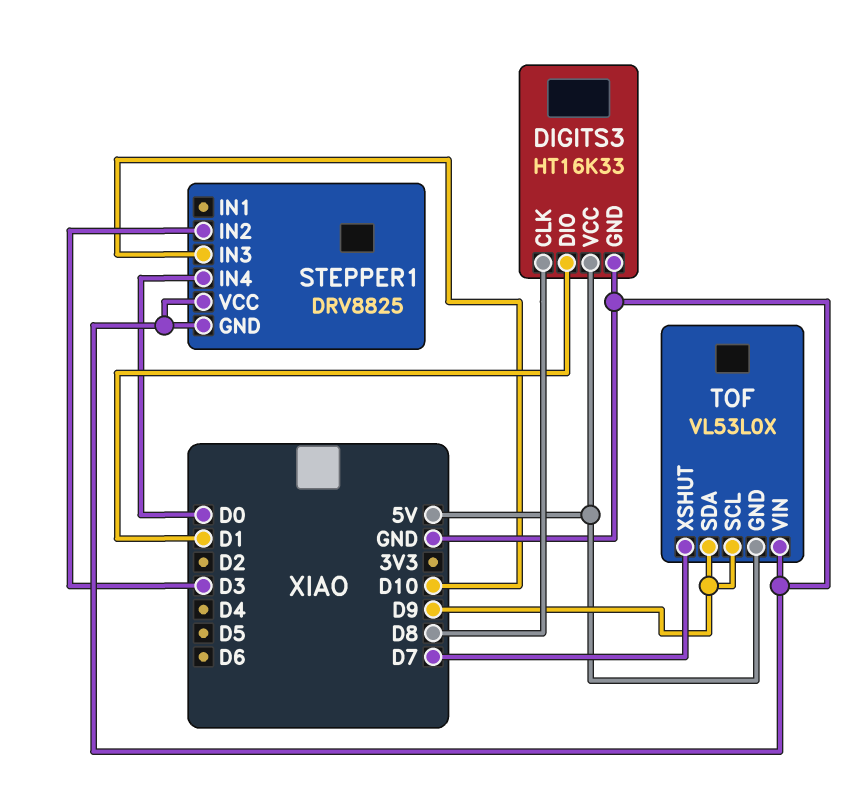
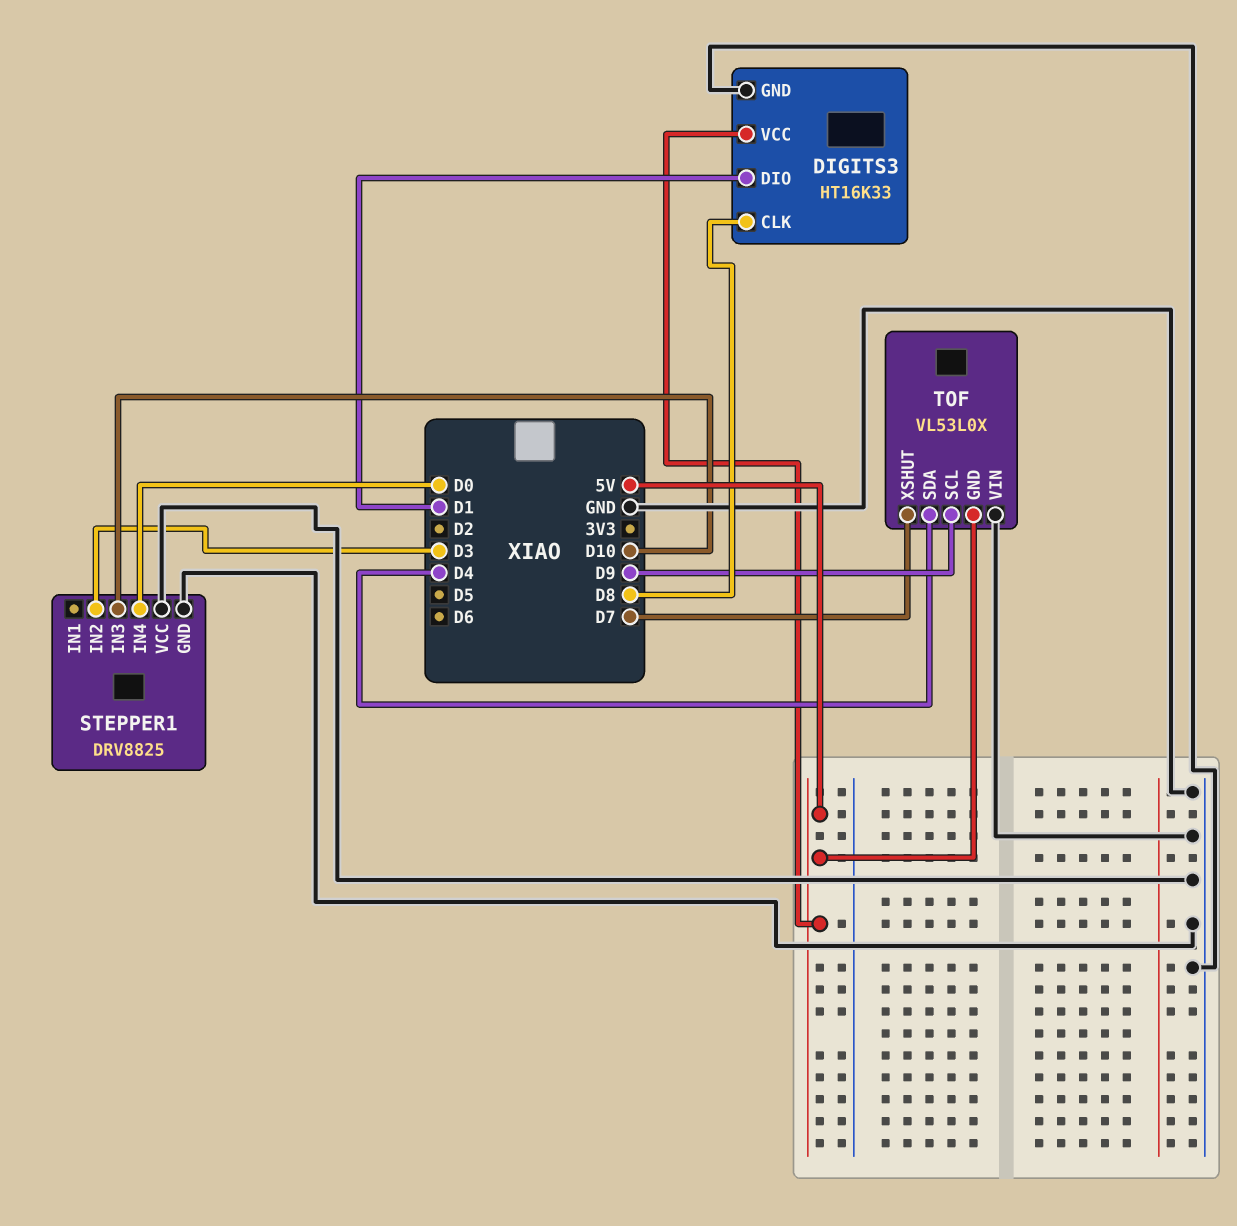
TOF pin SDA: D9 -> D4

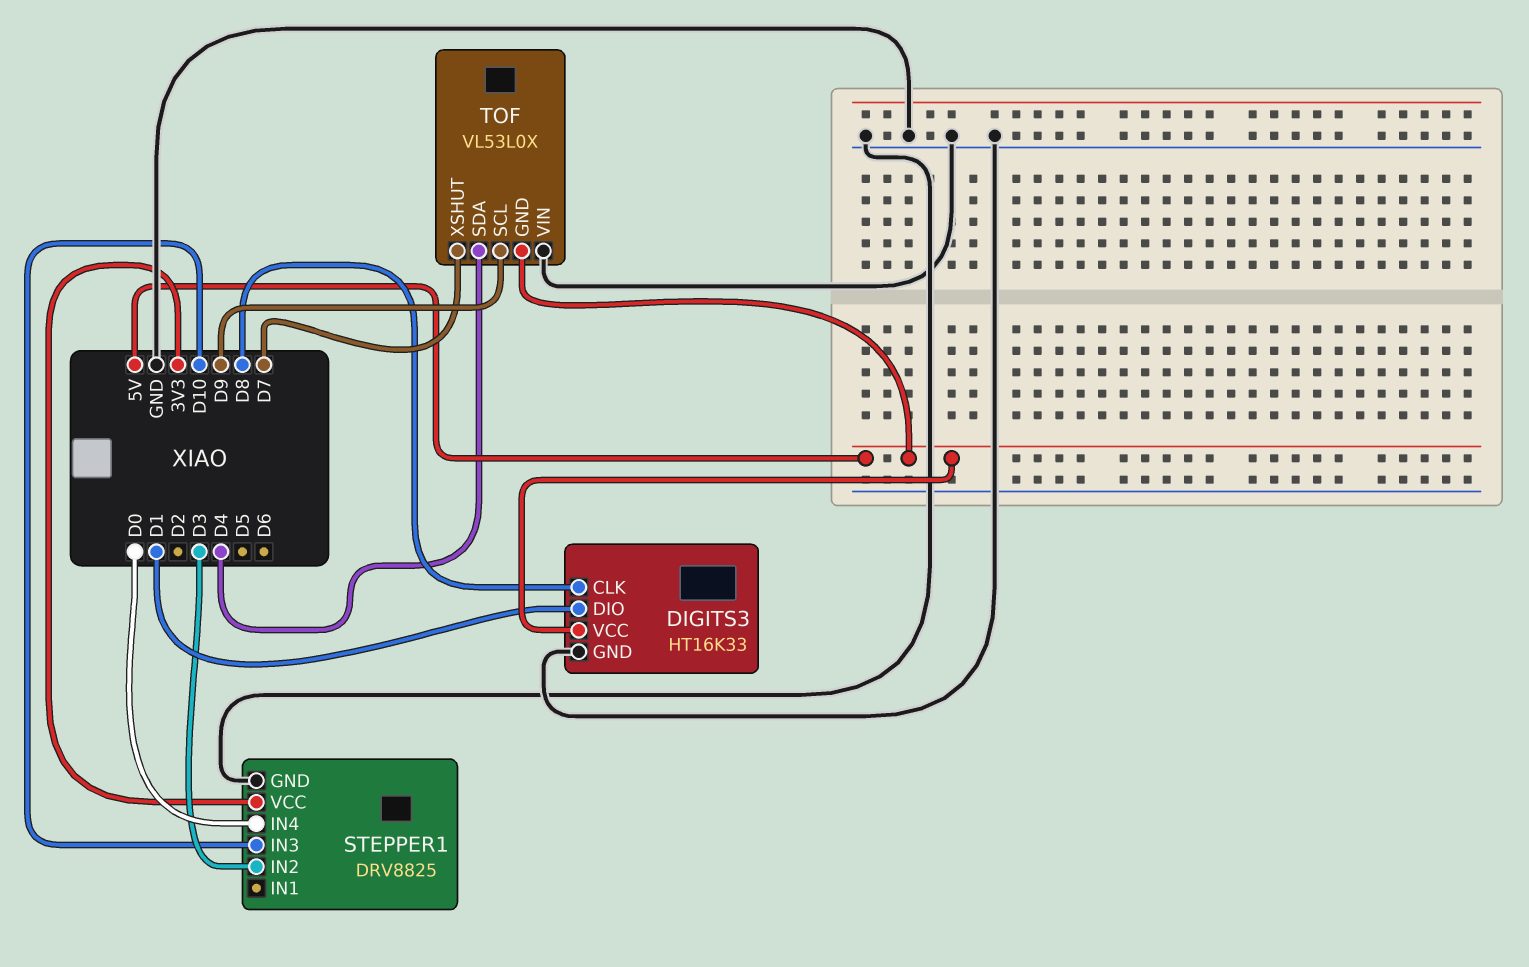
STEPPER1 pin VCC: GND -> 3V3

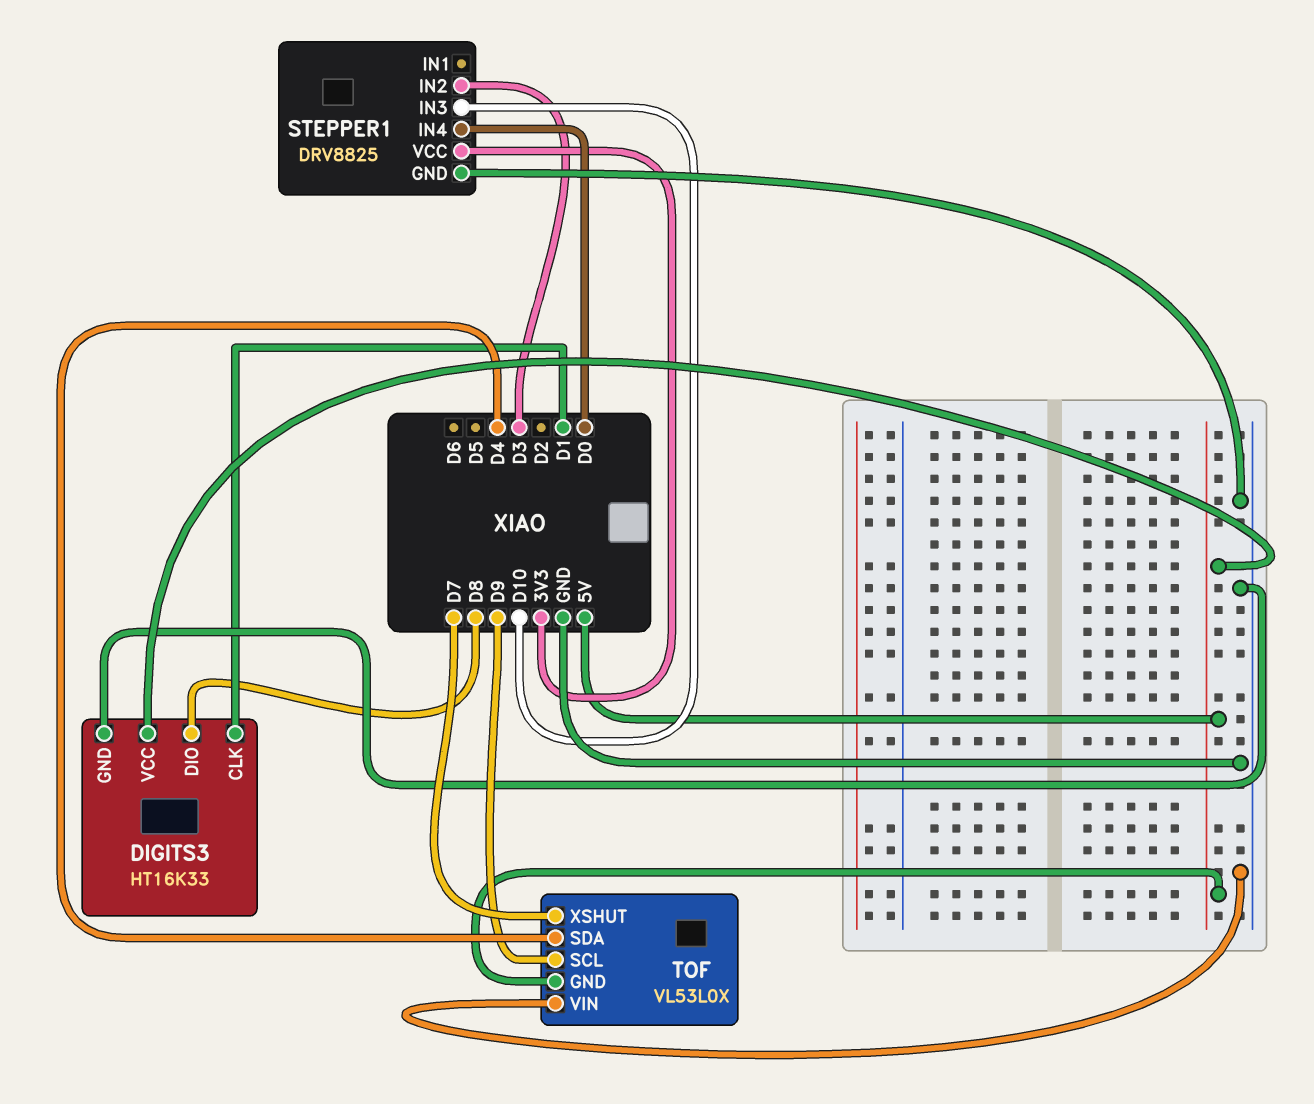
DIGITS3 pin CLK: D8 -> D1
DIGITS3 pin DIO: D1 -> D8

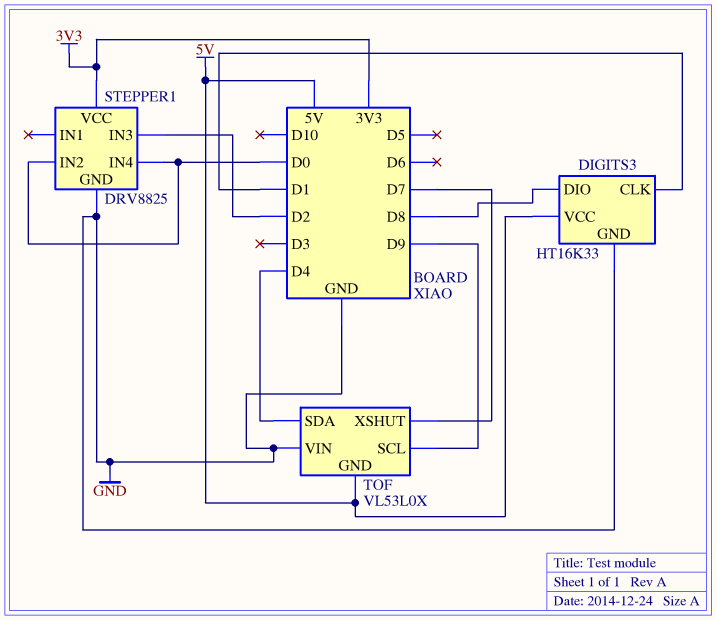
STEPPER1 pin IN2: D3 -> D0
STEPPER1 pin IN3: D10 -> D2

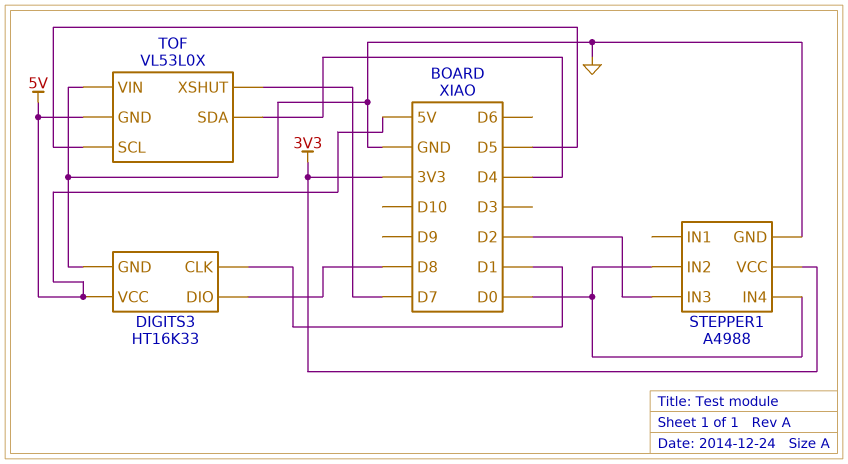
STEPPER1: DRV8825 -> A4988
TOF pin SCL: D9 -> D5

